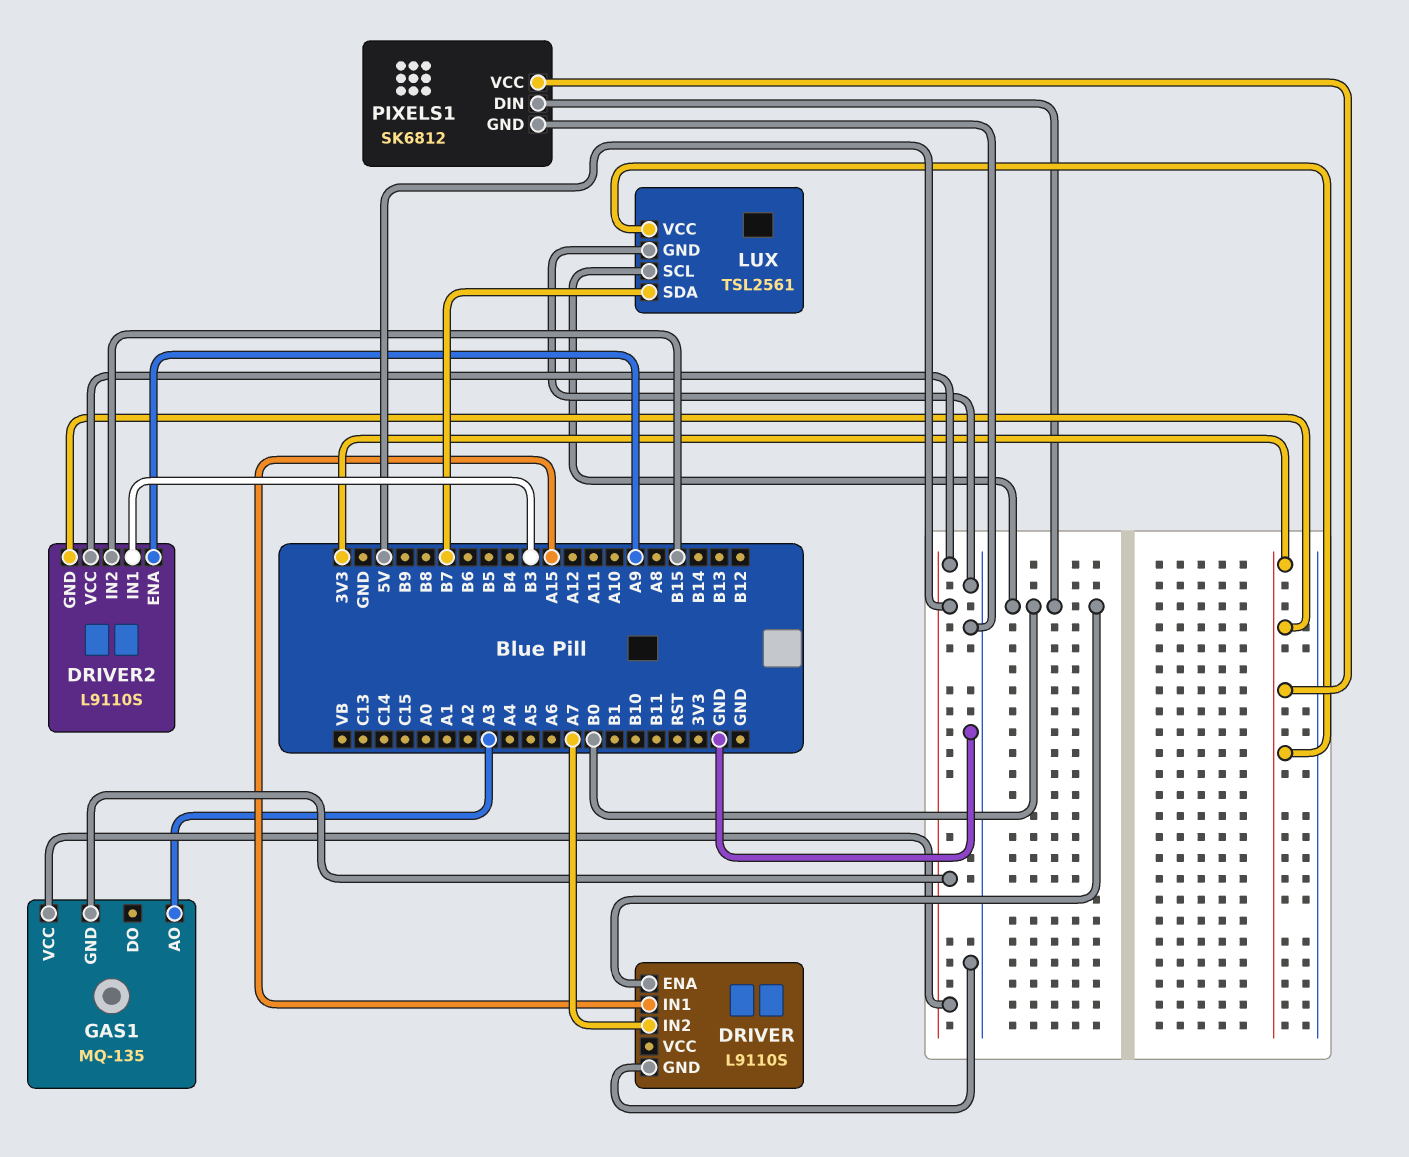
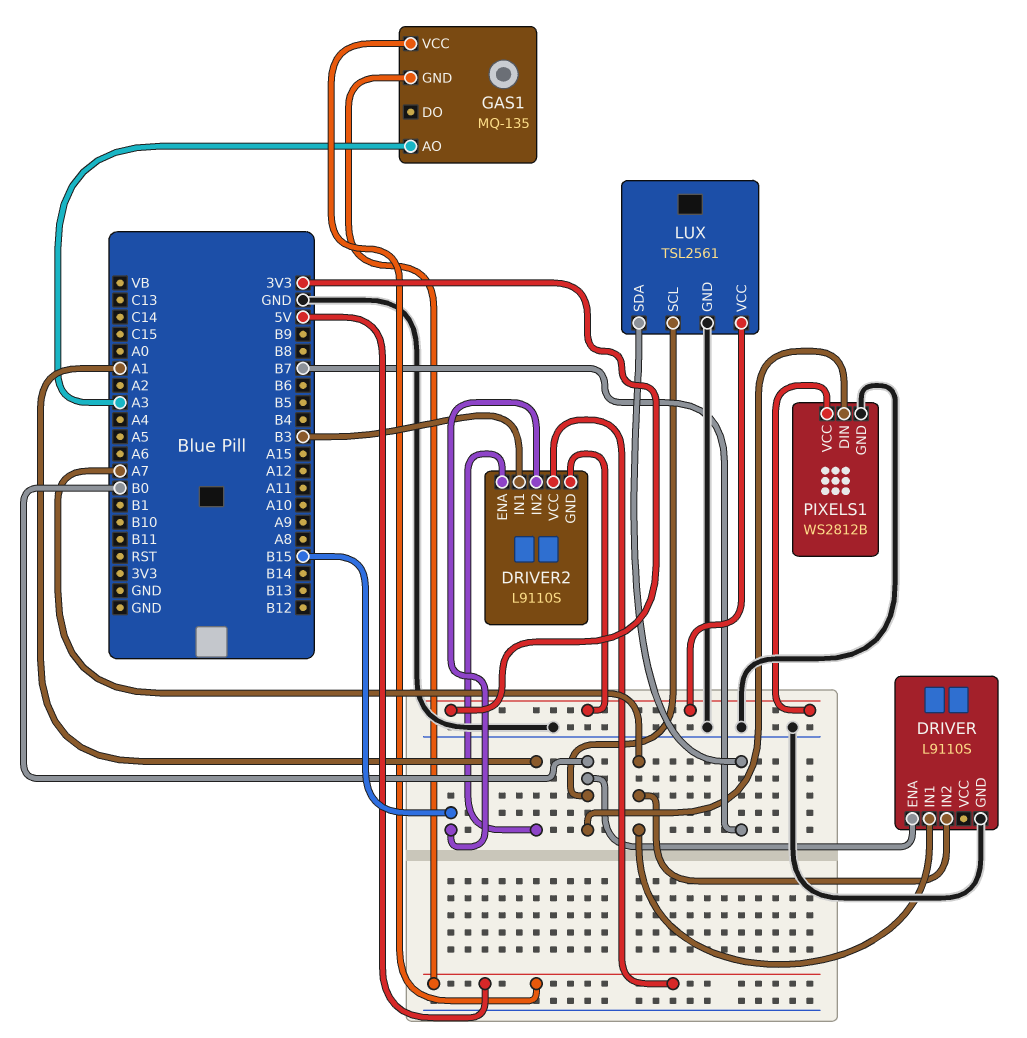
DRIVER pin IN1: A15 -> A7
DRIVER2 pin ENA: A9 -> A1
PIXELS1: SK6812 -> WS2812B

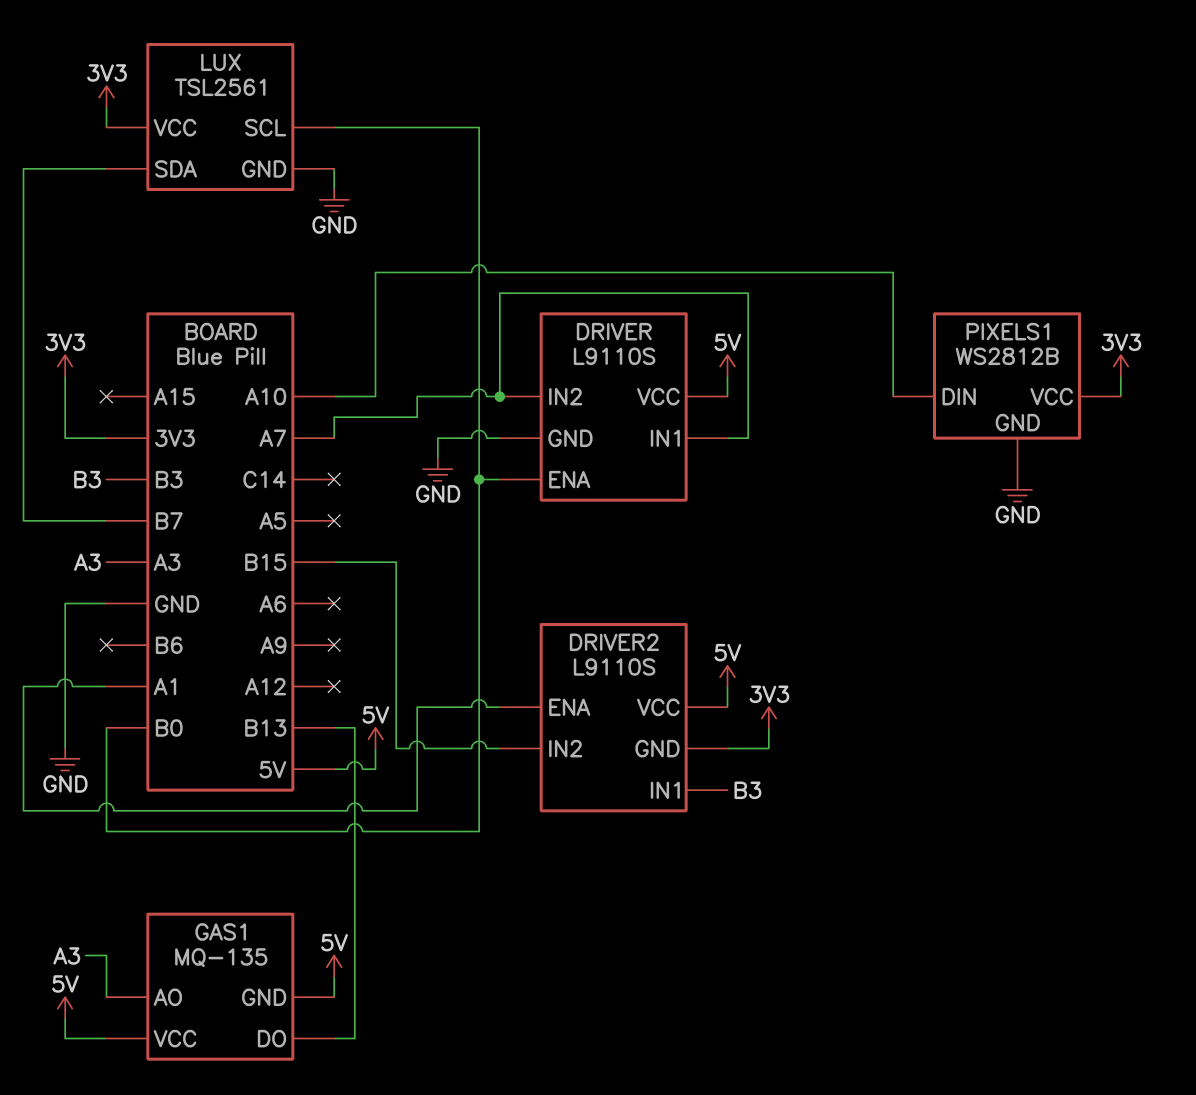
DRIVER pin VCC: none -> 5V
GAS1 pin DO: none -> B13
PIXELS1 pin DIN: B0 -> A10

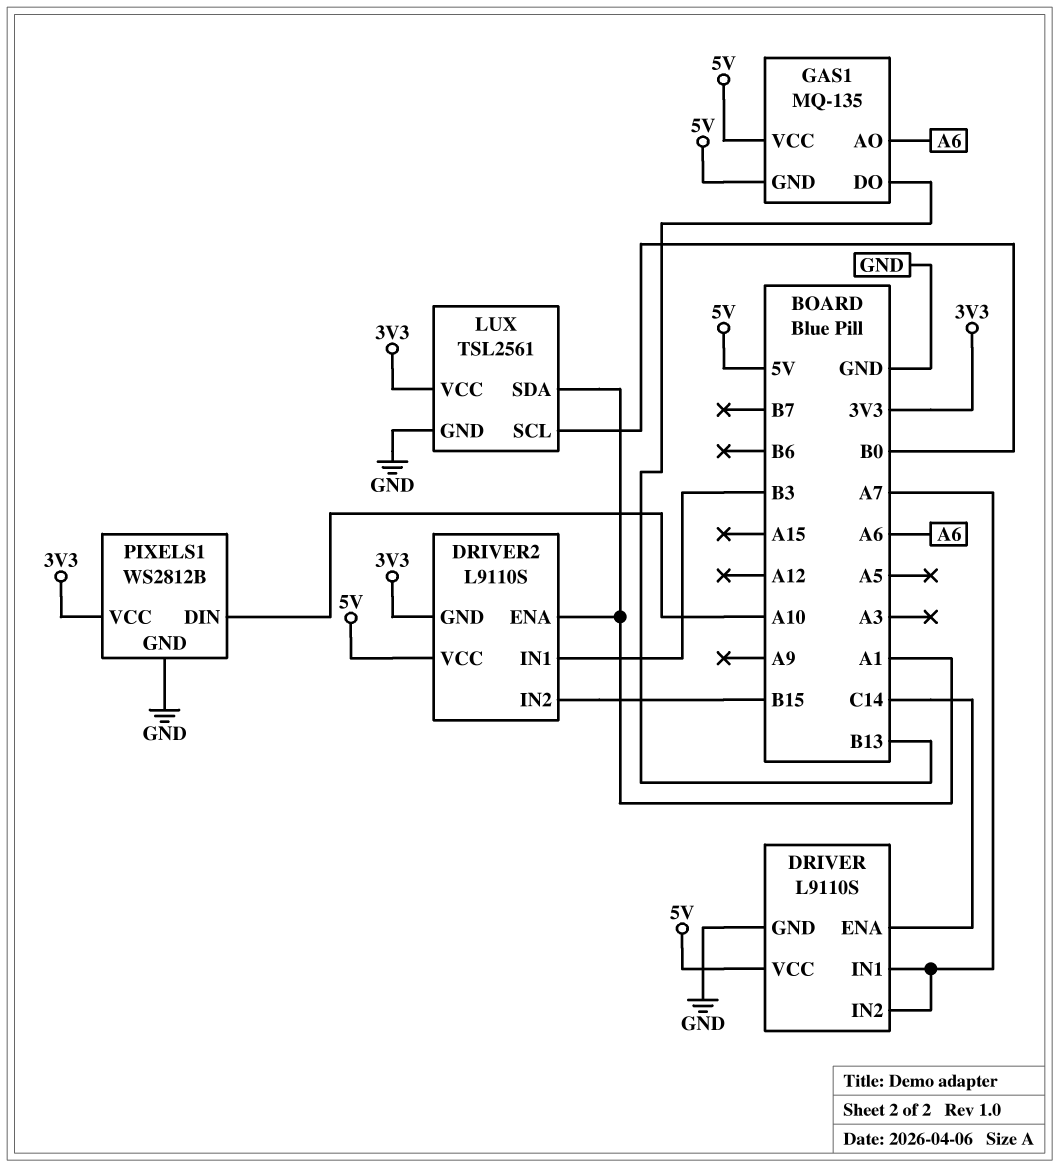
DRIVER pin ENA: B0 -> C14
GAS1 pin AO: A3 -> A6
LUX pin SDA: B7 -> A1

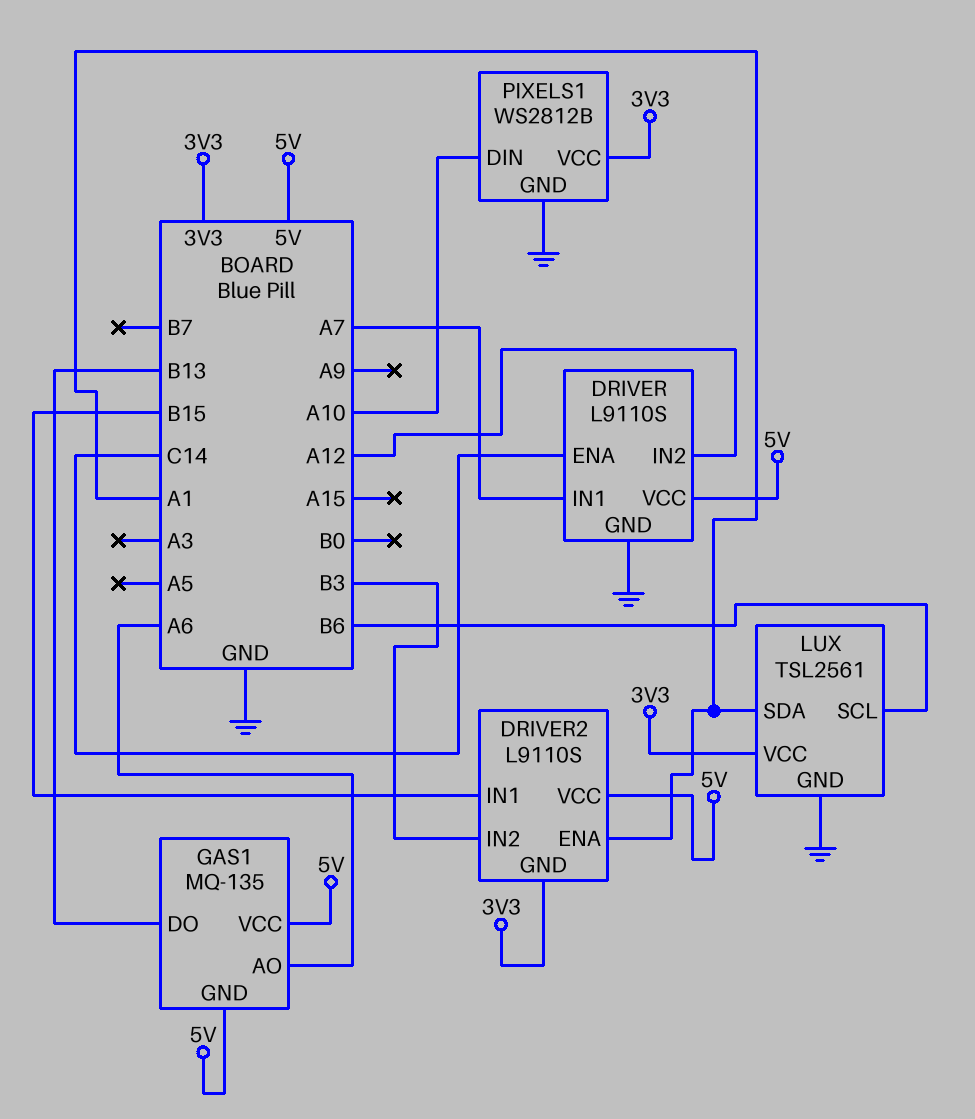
DRIVER pin IN2: A7 -> A12
DRIVER2 pin IN1: B3 -> B15
DRIVER2 pin IN2: B15 -> B3
LUX pin SCL: B0 -> B6

